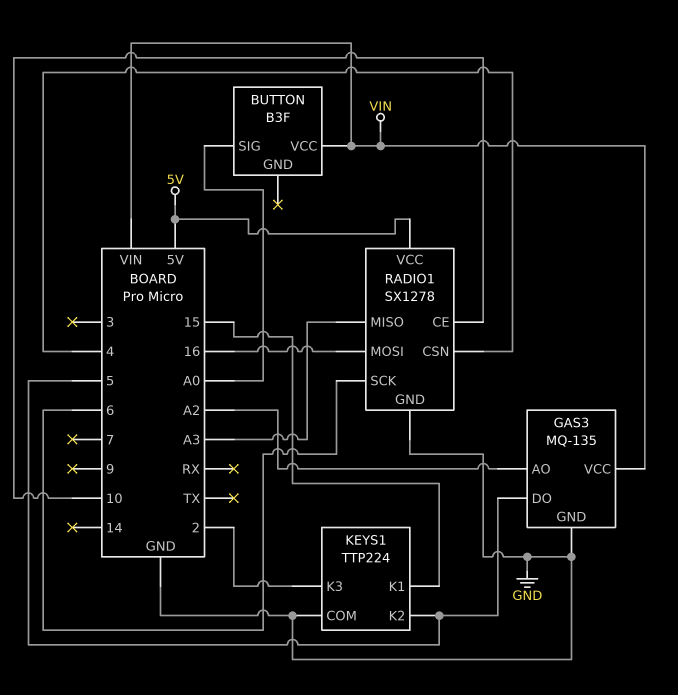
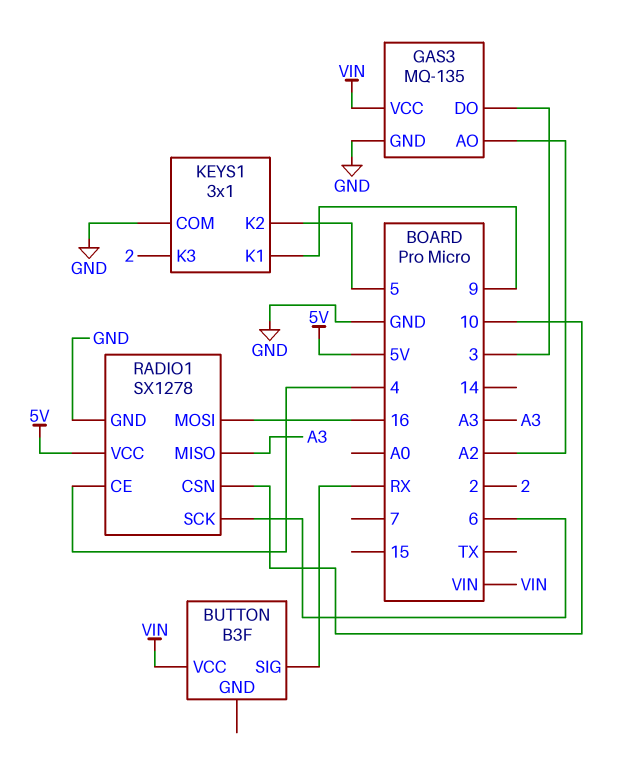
BUTTON pin SIG: A0 -> RX
GAS3 pin DO: 5 -> 3
KEYS1: TTP224 -> 3x1
KEYS1 pin K1: 15 -> 9
RADIO1 pin CE: 10 -> 4
RADIO1 pin CSN: 4 -> 10

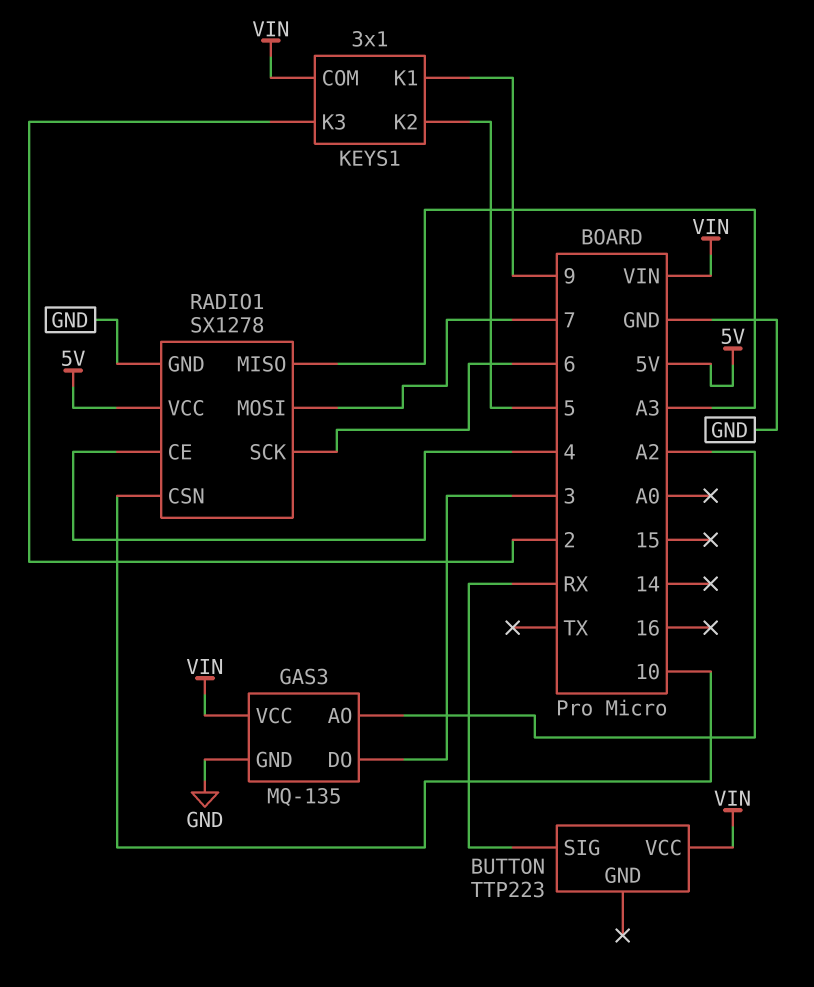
BUTTON: B3F -> TTP223
KEYS1 pin COM: GND -> VIN
RADIO1 pin MOSI: 16 -> 7

